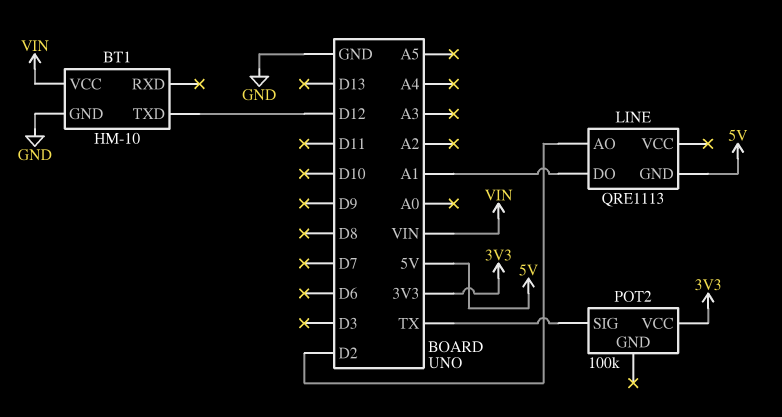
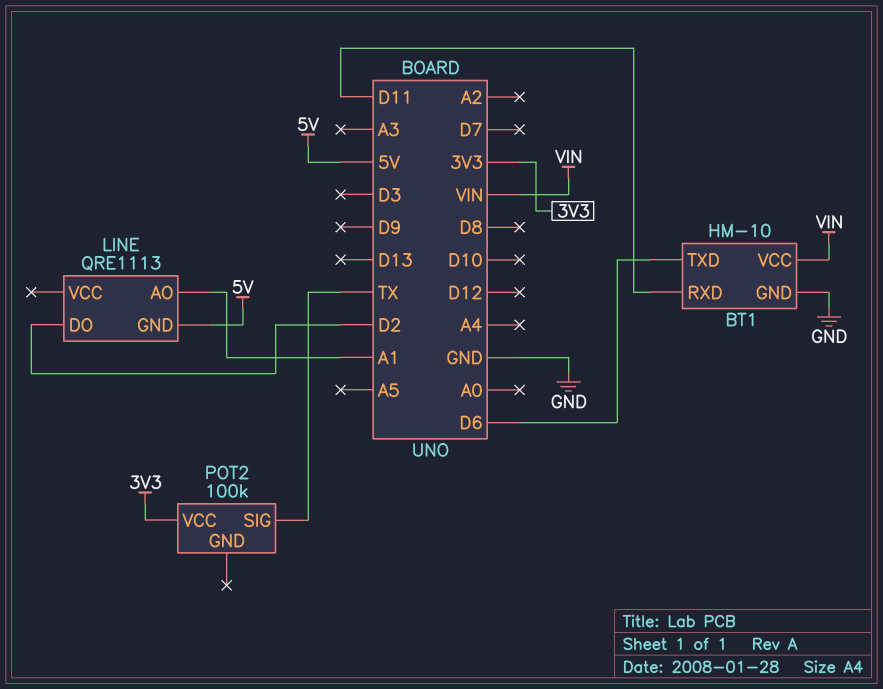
BT1 pin RXD: none -> D11
BT1 pin TXD: D12 -> D6
LINE pin AO: D2 -> A1
LINE pin DO: A1 -> D2

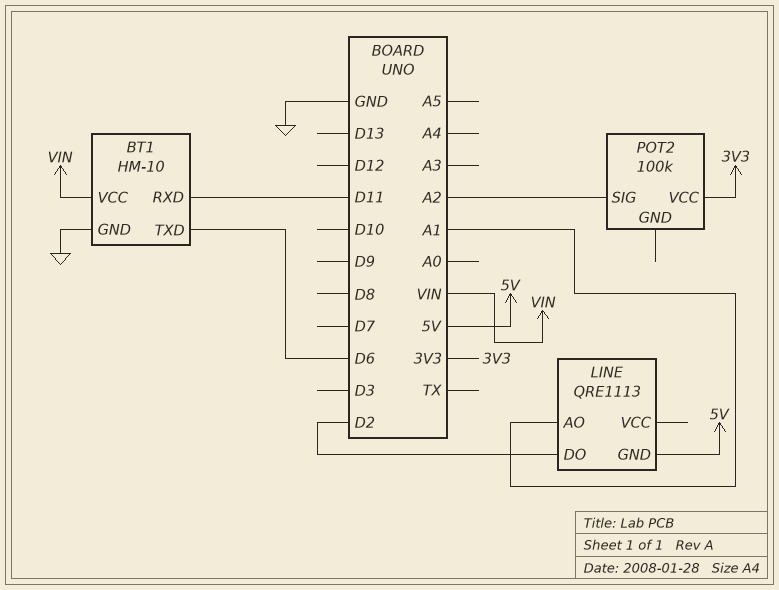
POT2 pin SIG: TX -> A2

